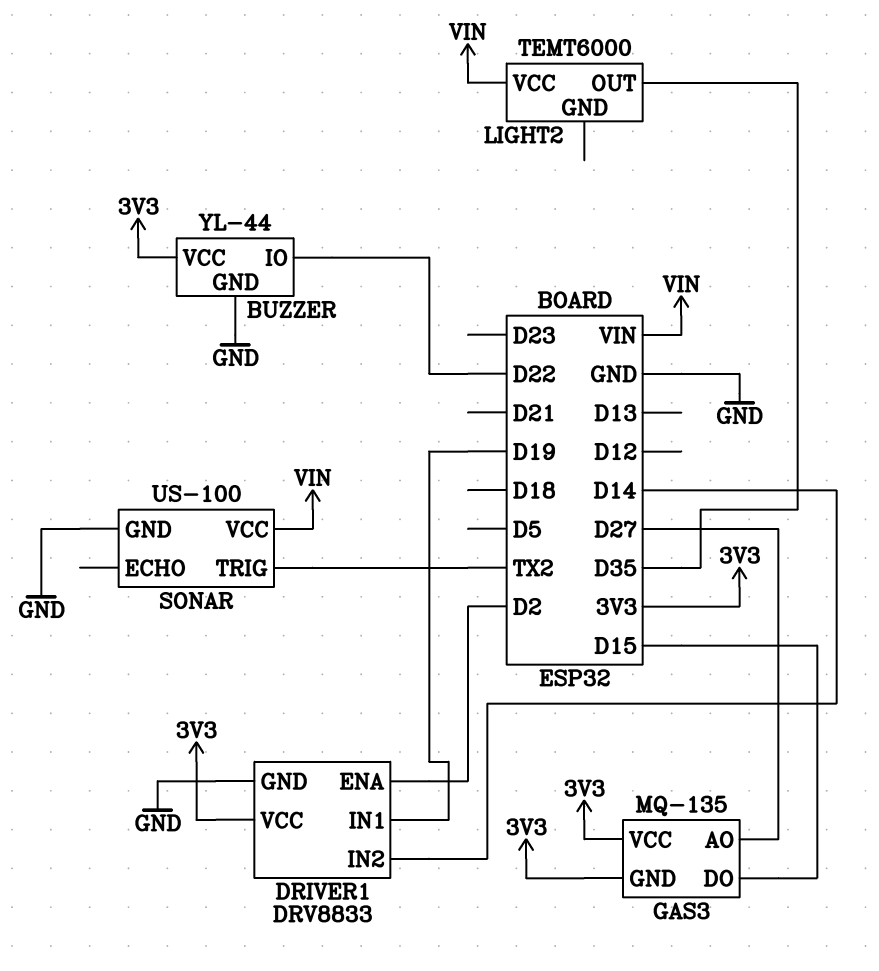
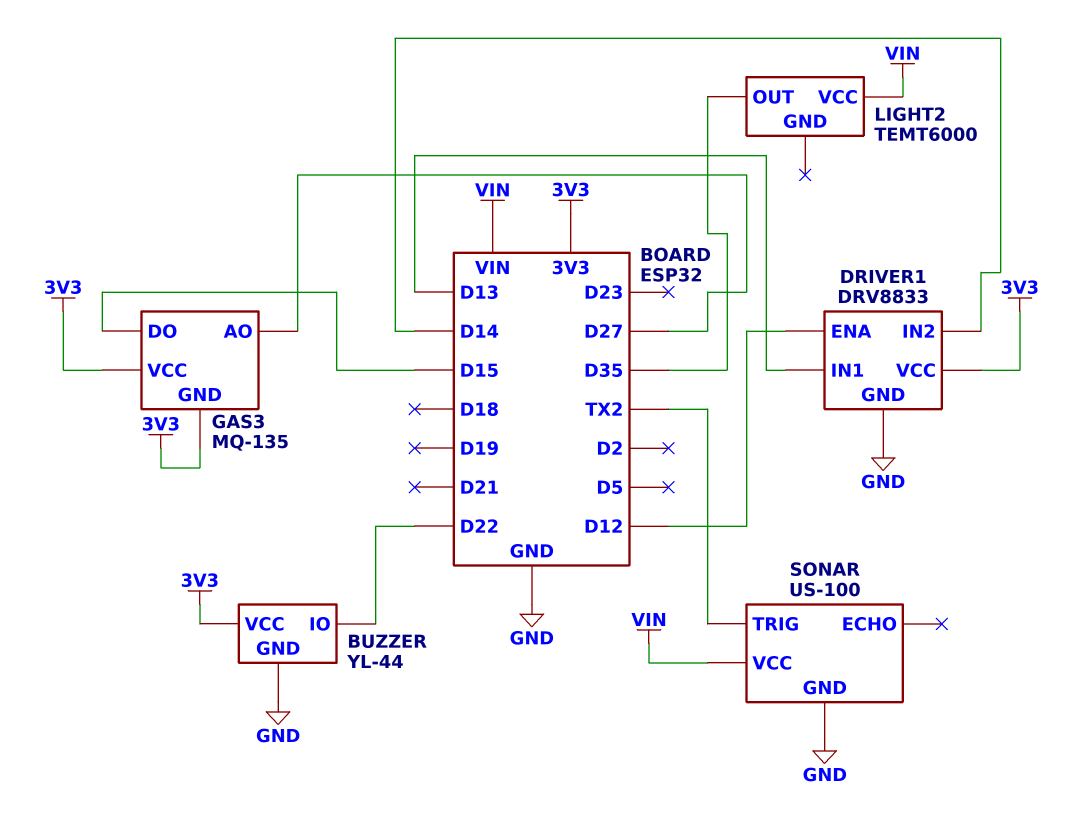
DRIVER1 pin ENA: D2 -> D12
DRIVER1 pin IN1: D19 -> D13

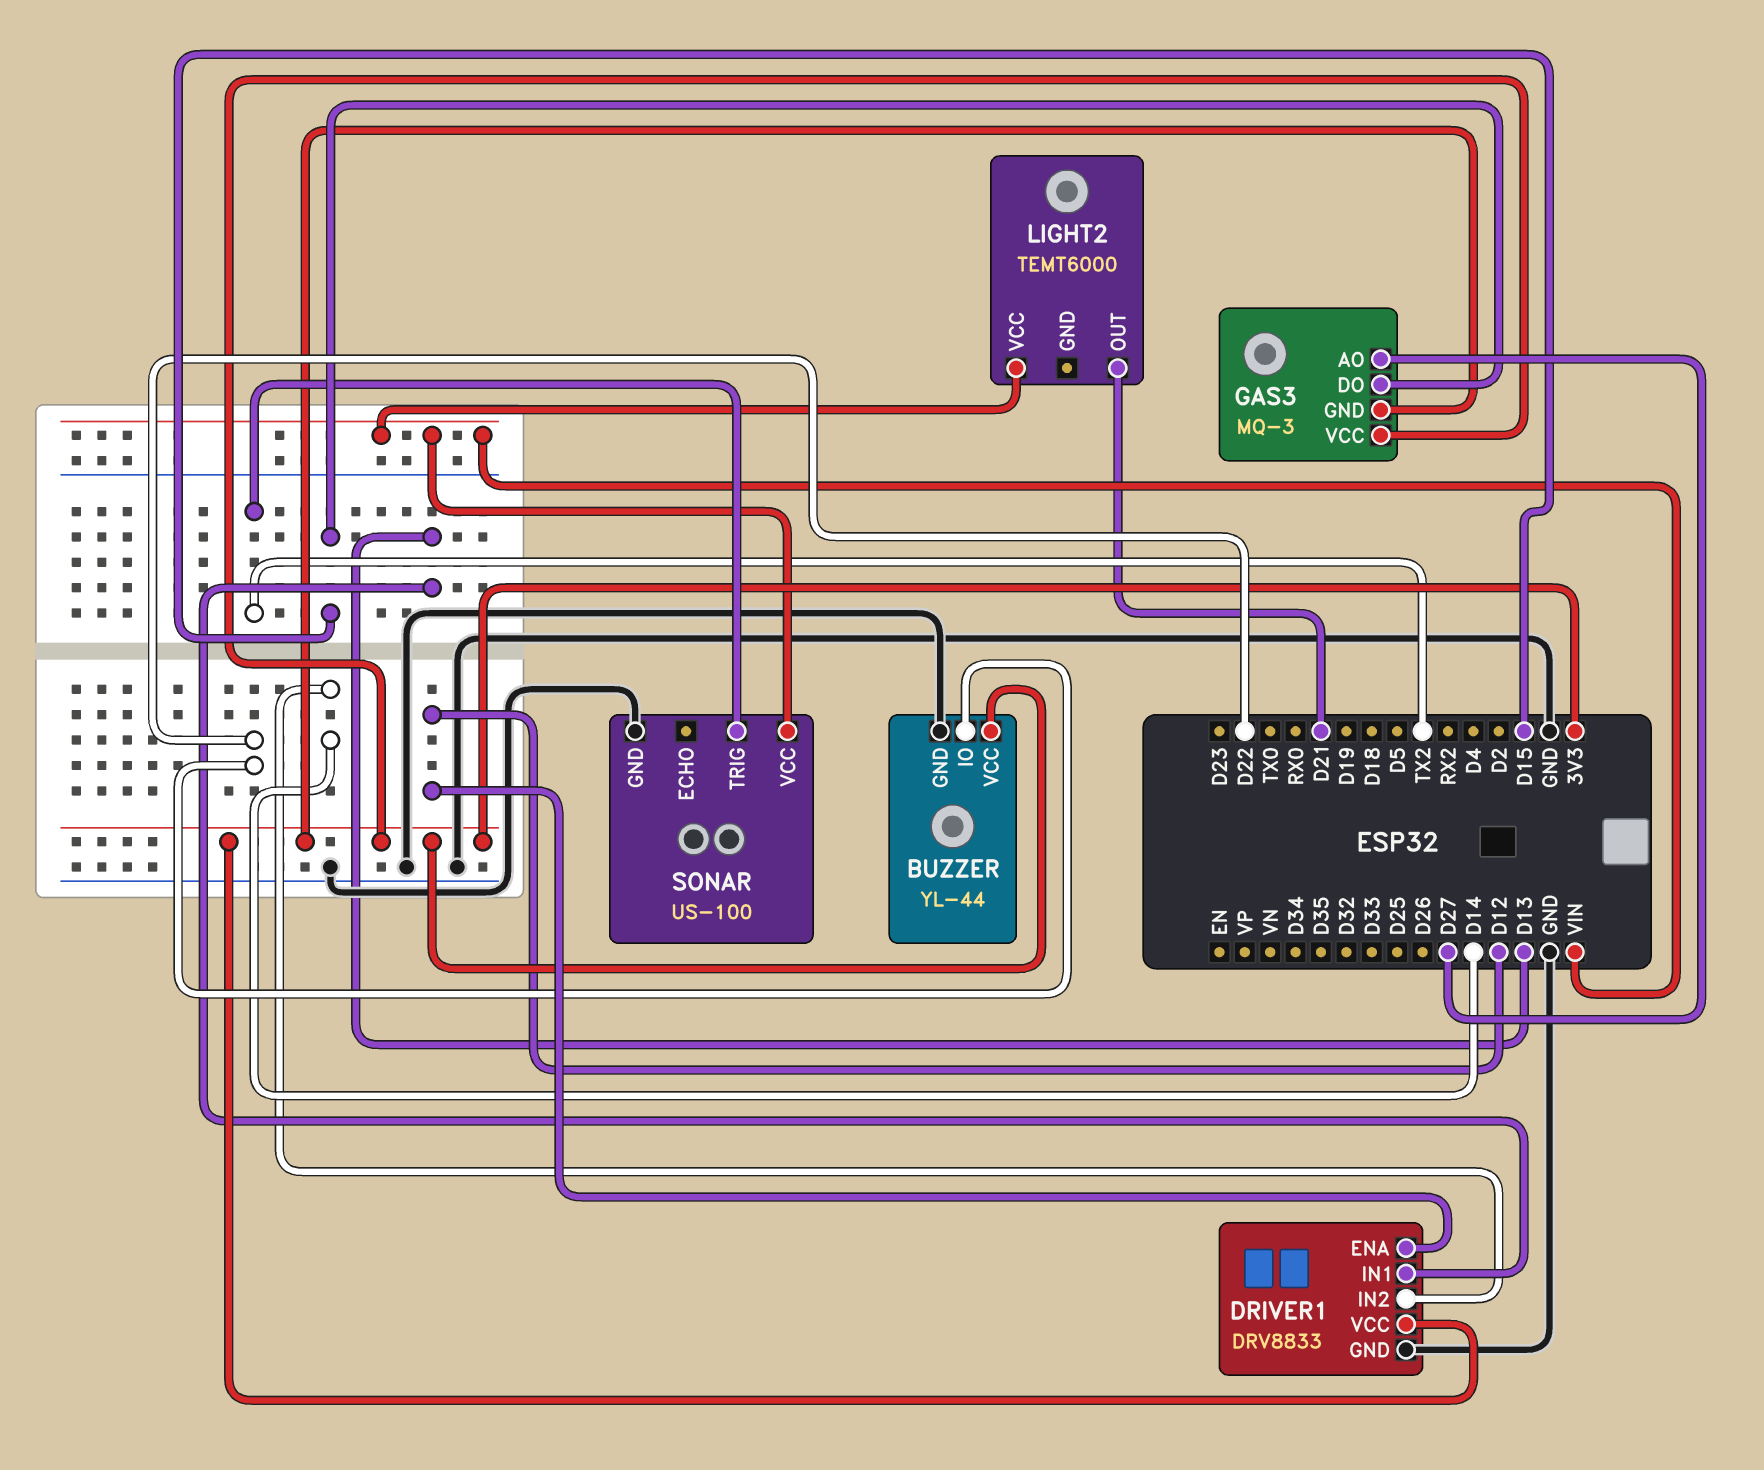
GAS3: MQ-135 -> MQ-3
LIGHT2 pin OUT: D35 -> D21

